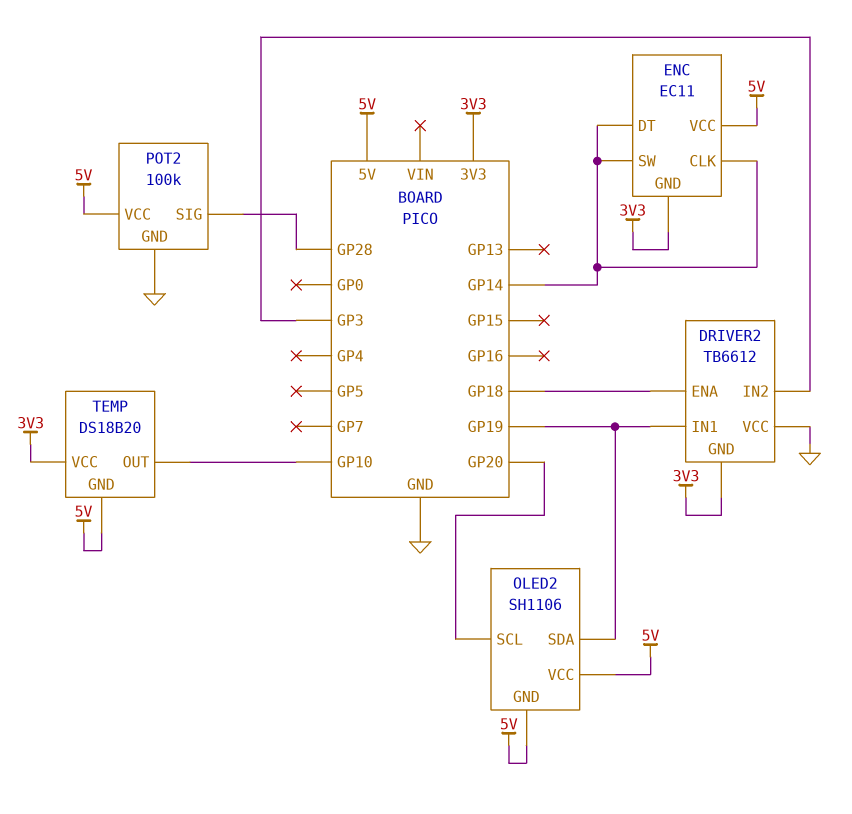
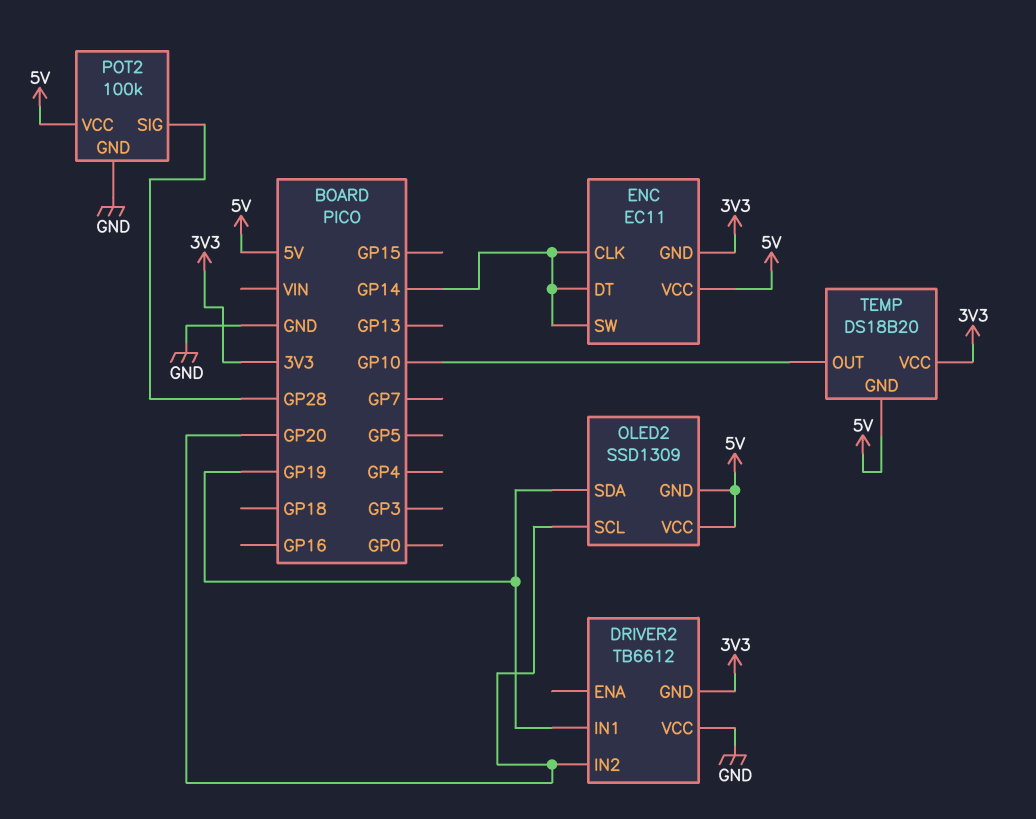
DRIVER2 pin ENA: GP18 -> none
DRIVER2 pin IN2: GP3 -> GP20
OLED2: SH1106 -> SSD1309

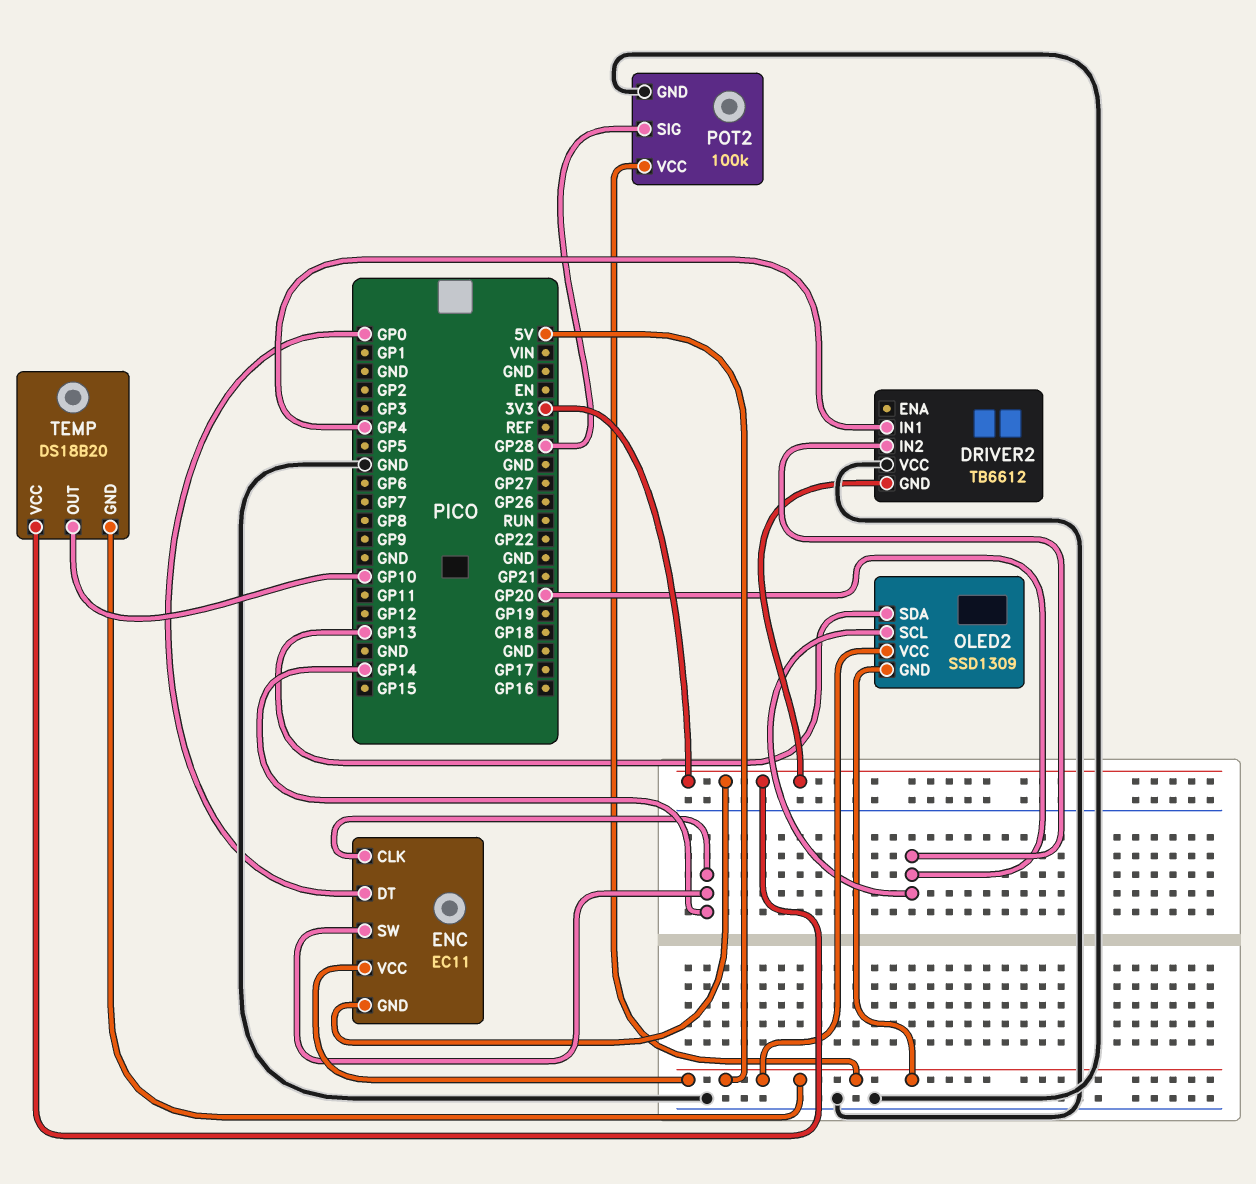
DRIVER2 pin IN1: GP19 -> GP4
ENC pin DT: GP14 -> GP0
OLED2 pin SDA: GP19 -> GP13

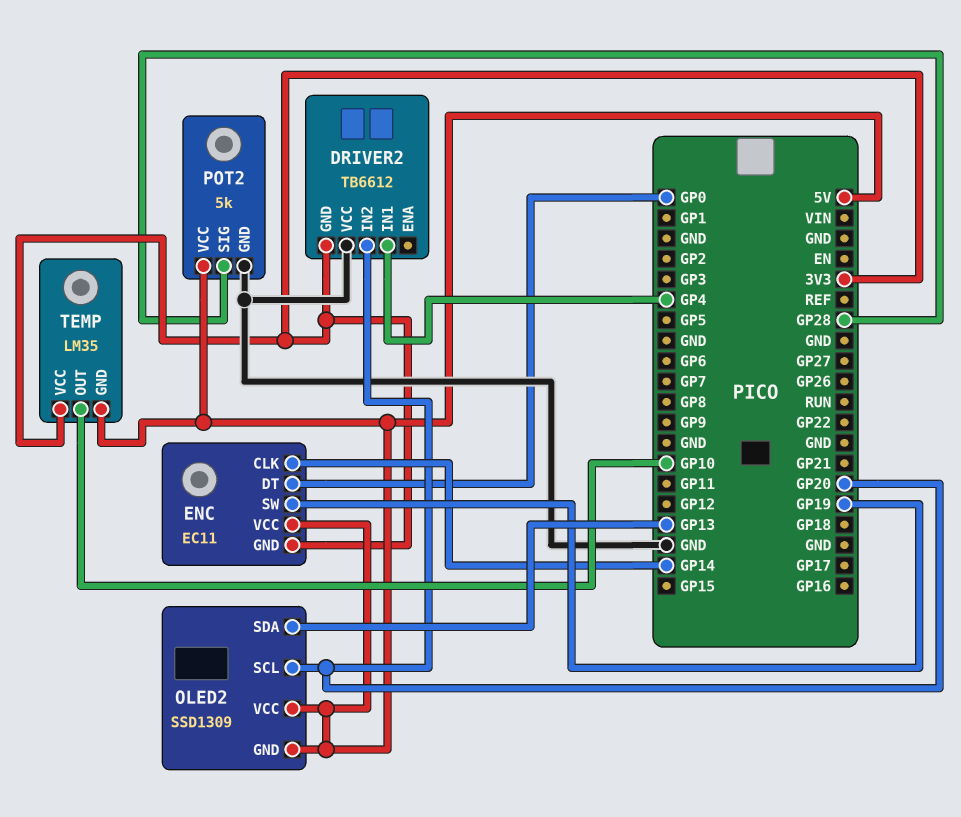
ENC pin SW: GP14 -> GP19
POT2: 100k -> 5k
TEMP: DS18B20 -> LM35

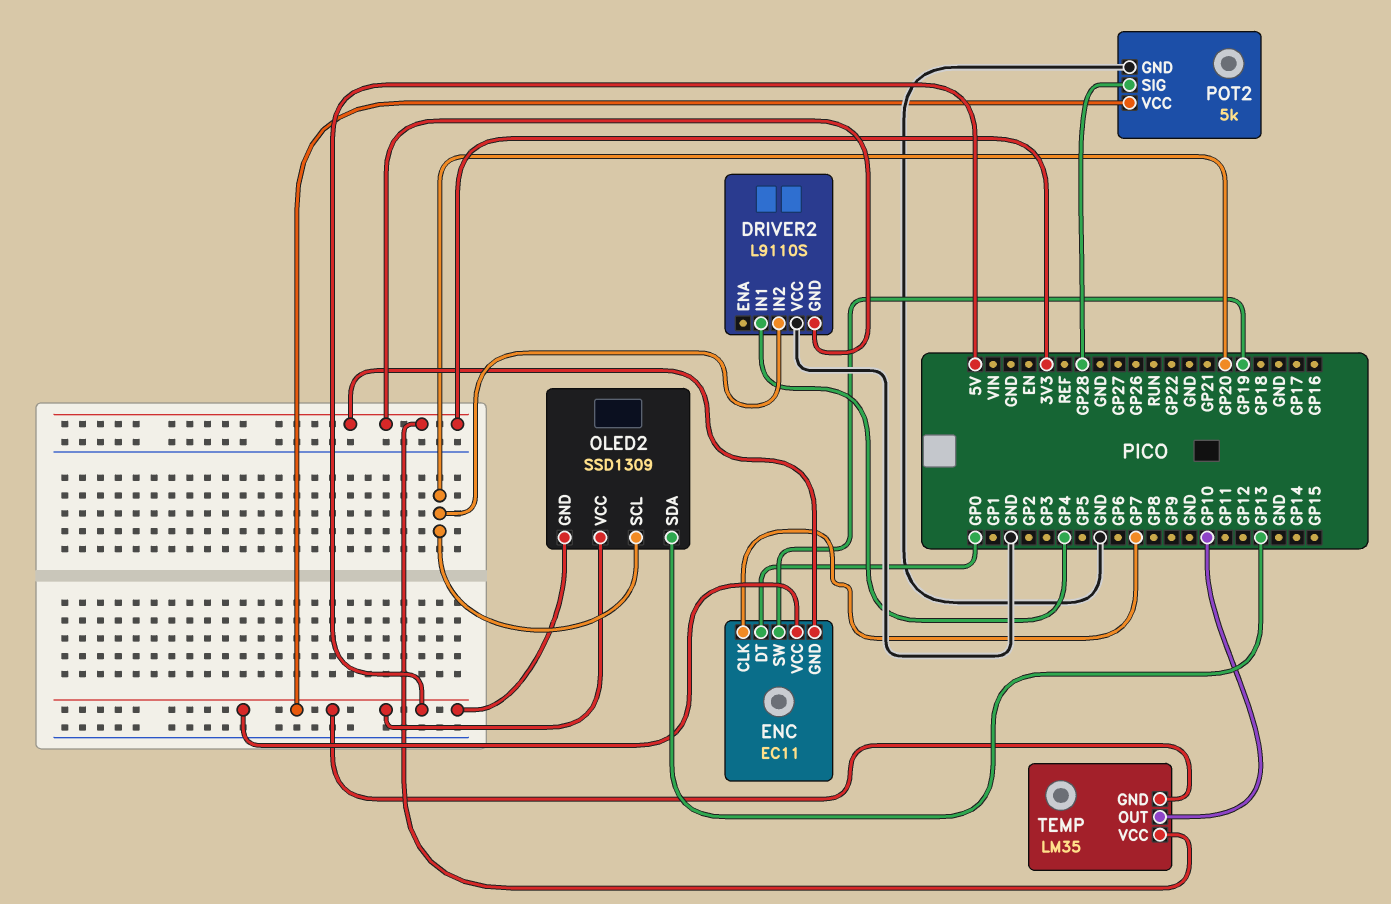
DRIVER2: TB6612 -> L9110S
ENC pin CLK: GP14 -> GP7

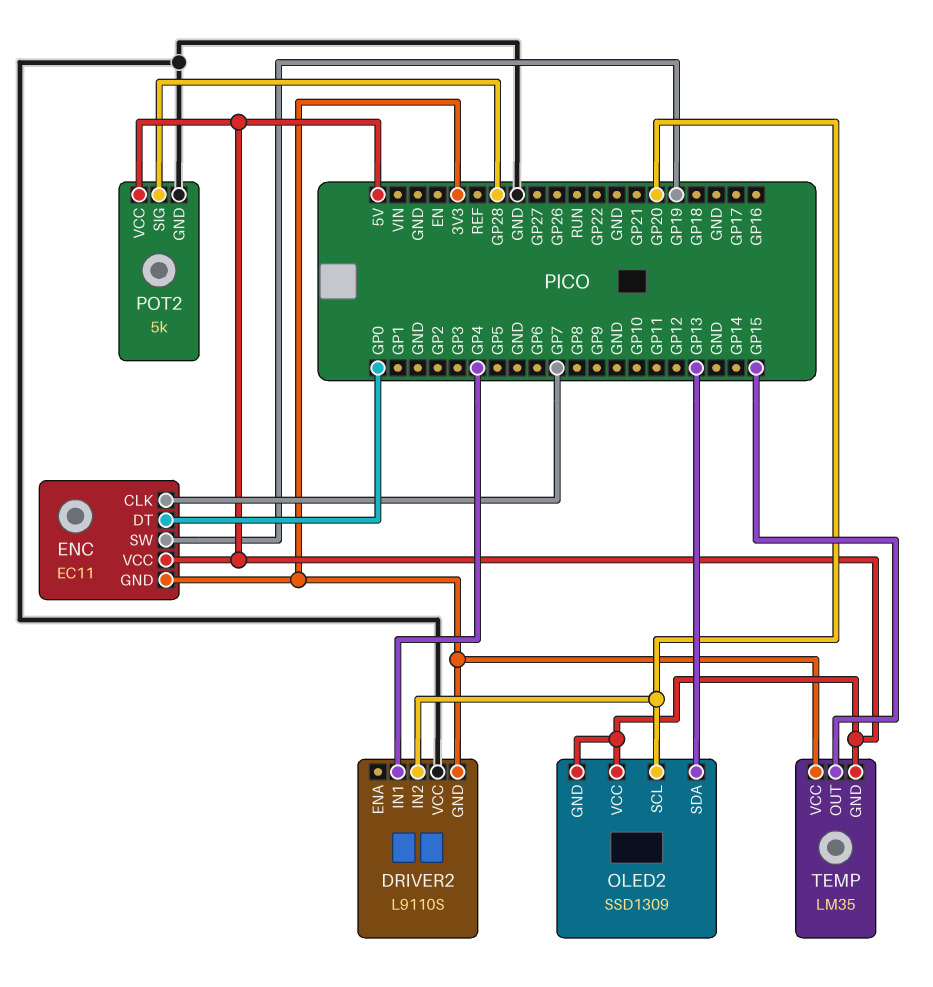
TEMP pin OUT: GP10 -> GP15

